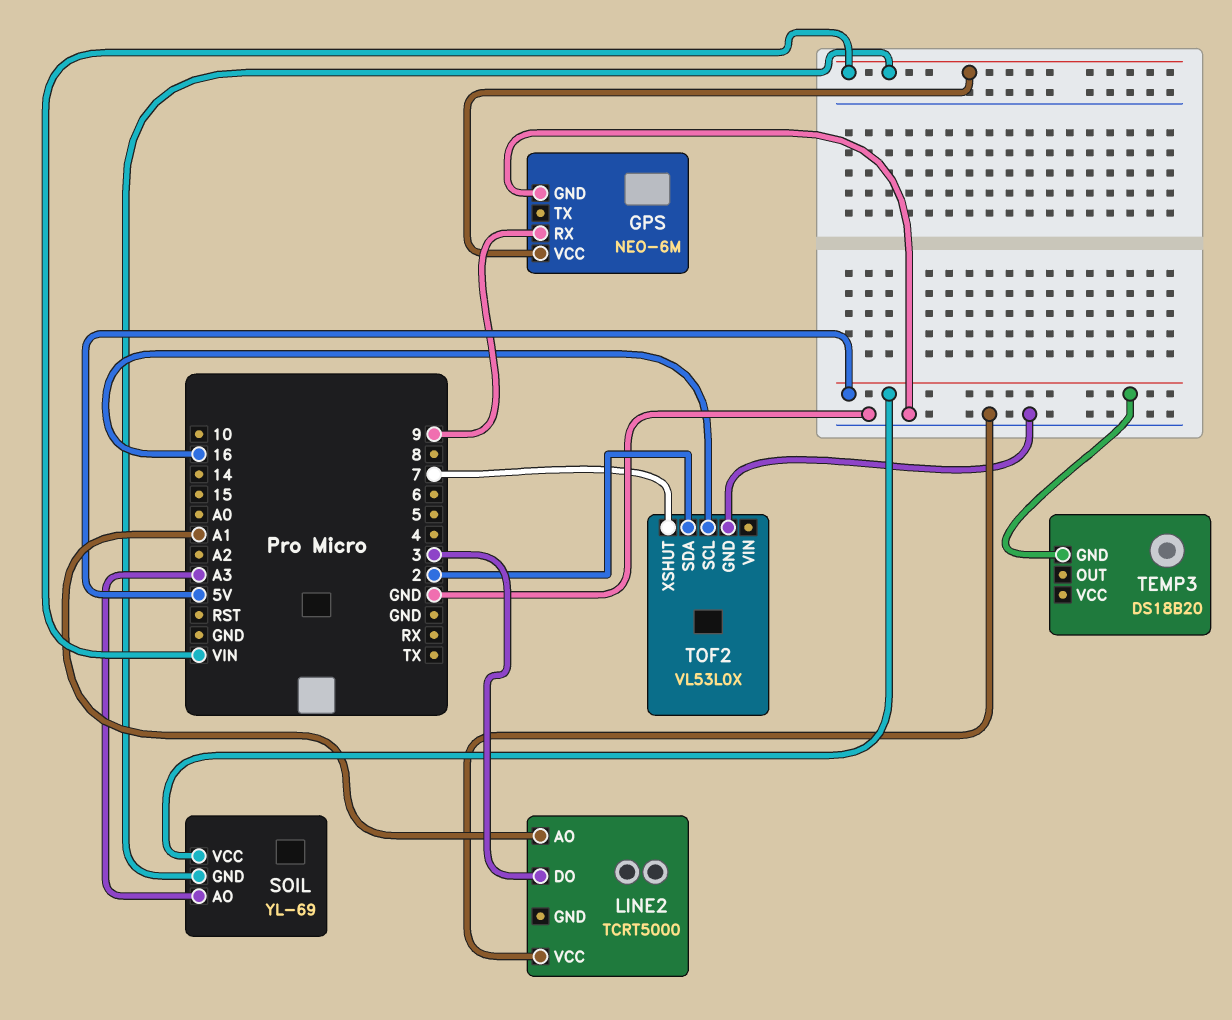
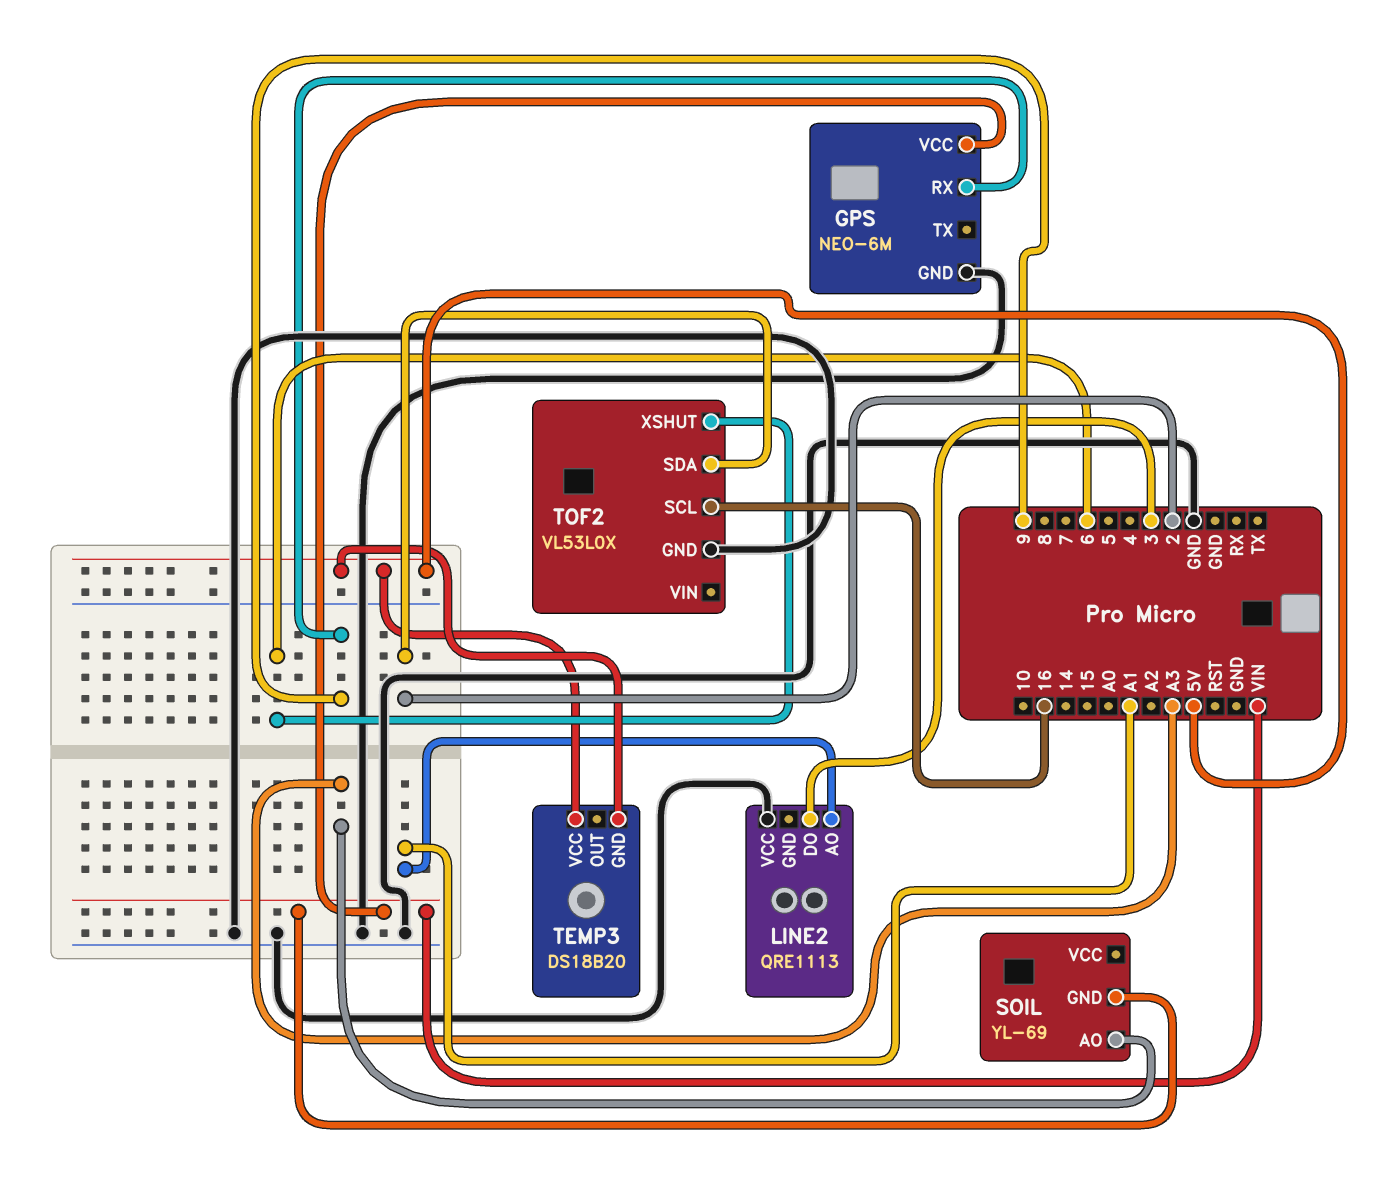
LINE2: TCRT5000 -> QRE1113
SOIL pin VCC: 5V -> none
TEMP3 pin VCC: none -> 5V
TOF2 pin XSHUT: 7 -> 6

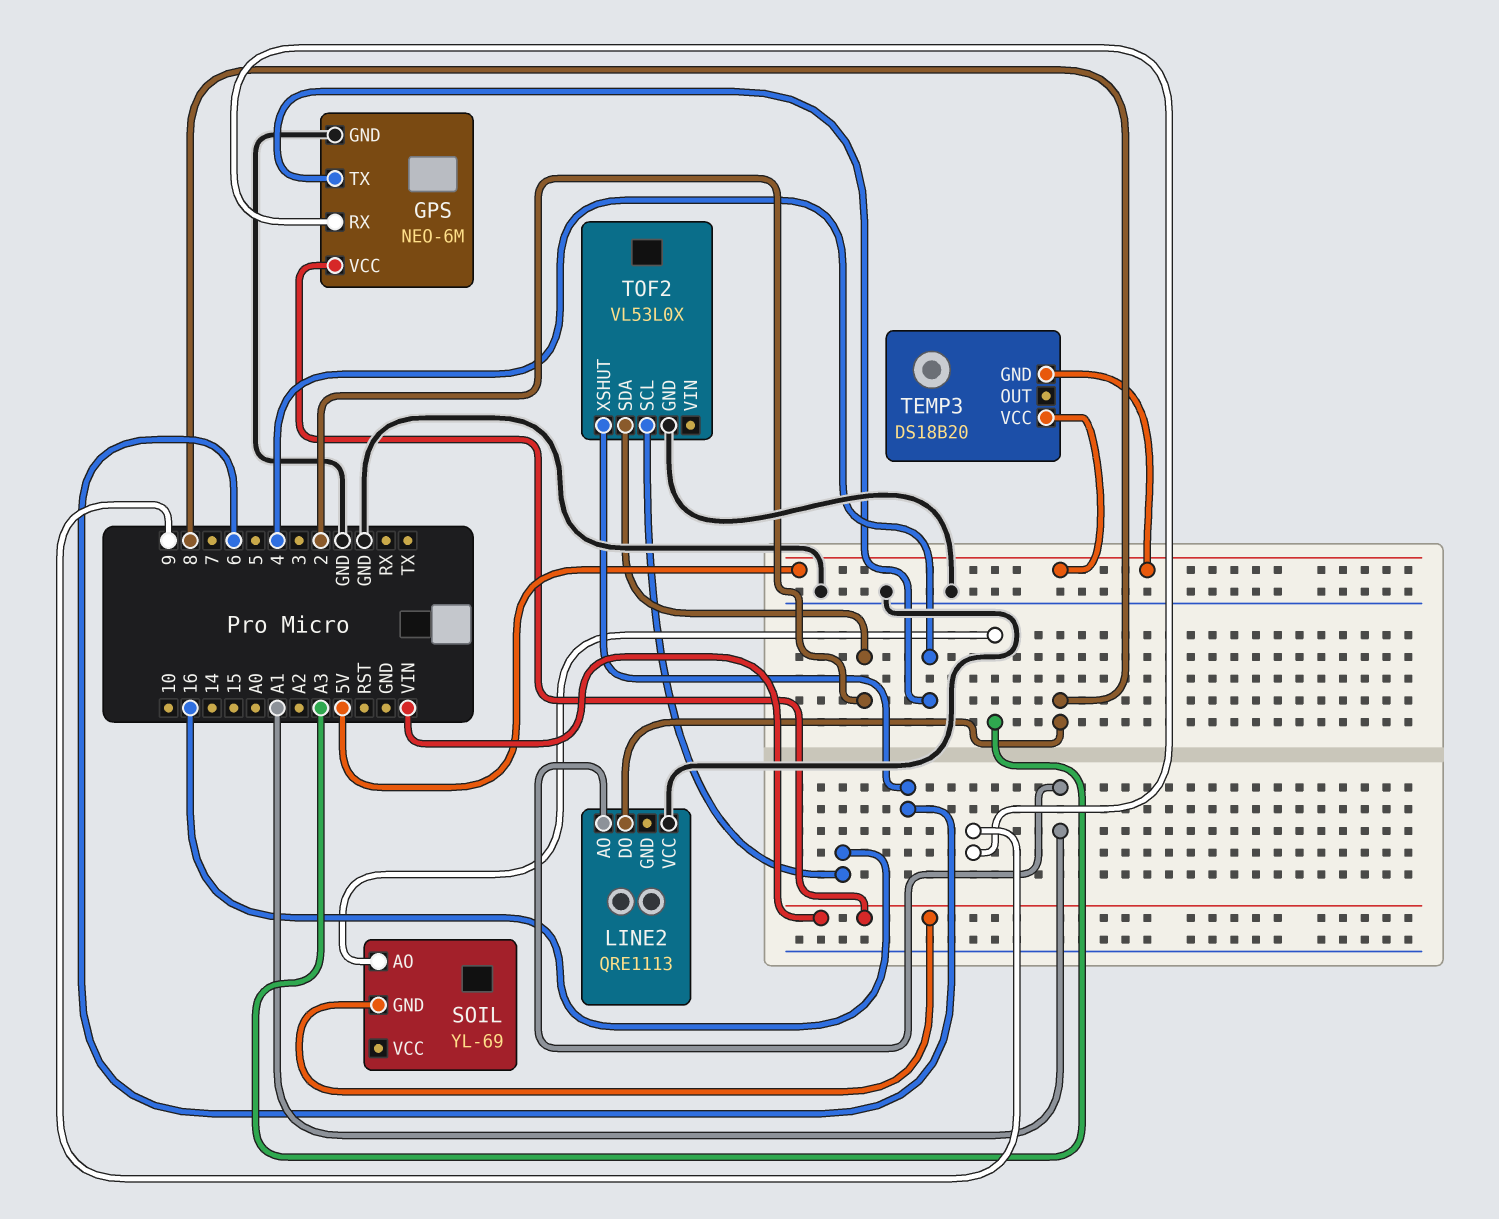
GPS pin TX: none -> 4
LINE2 pin DO: 3 -> 8

